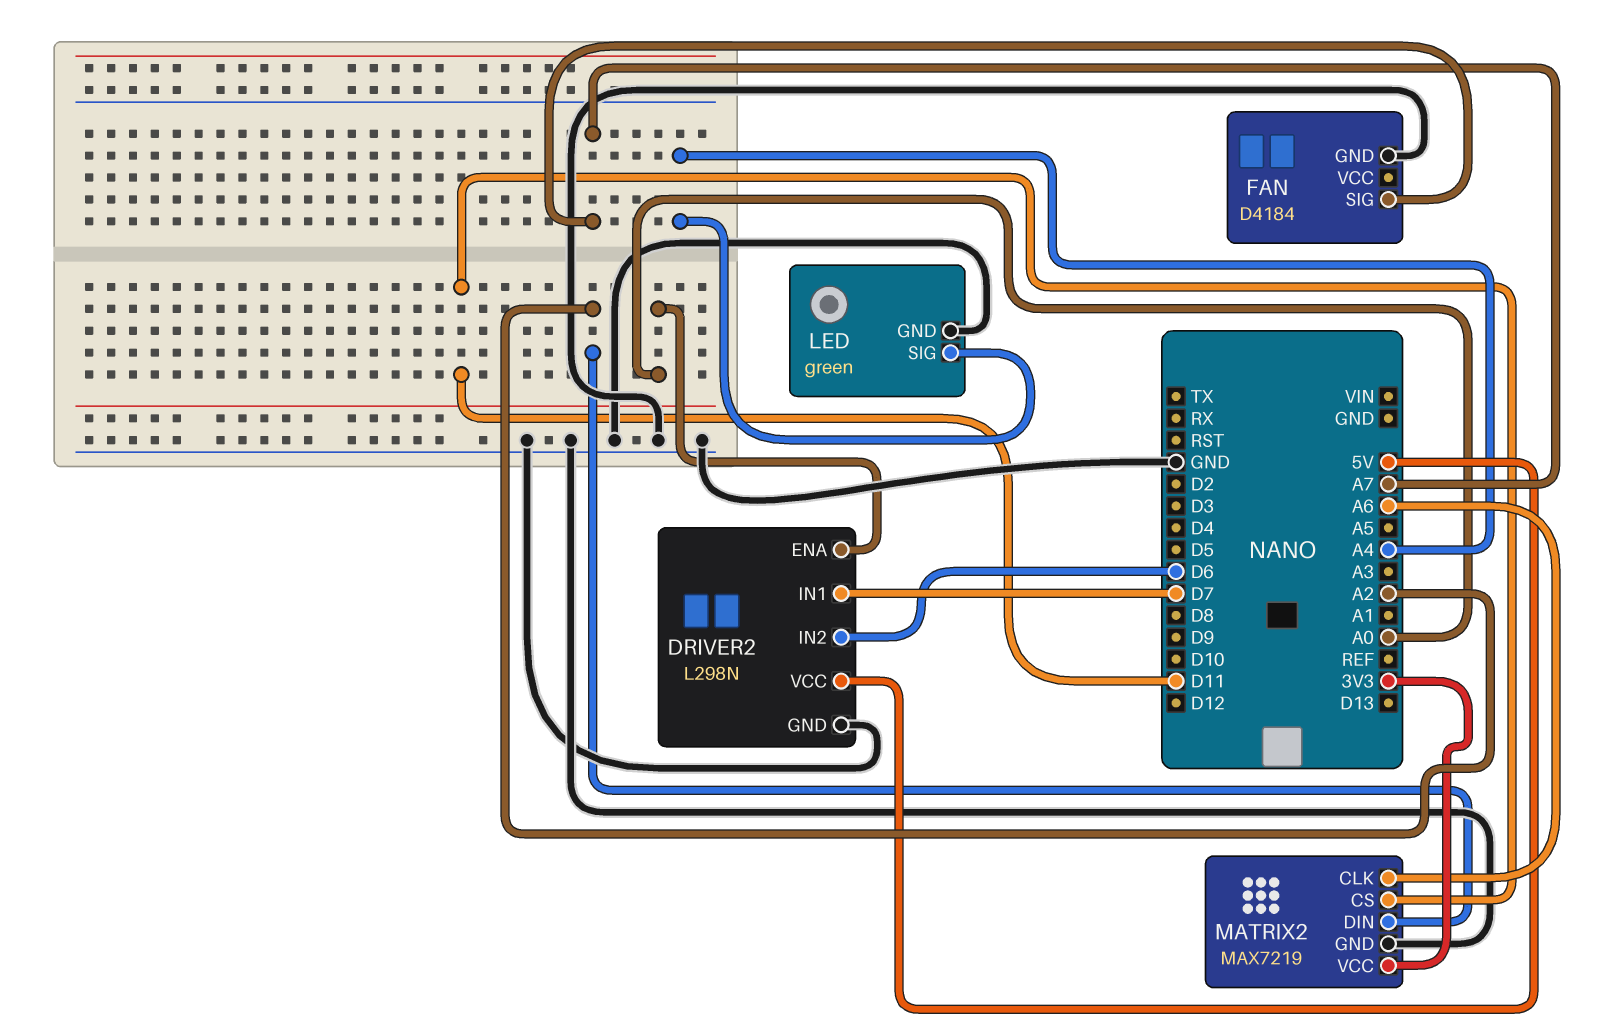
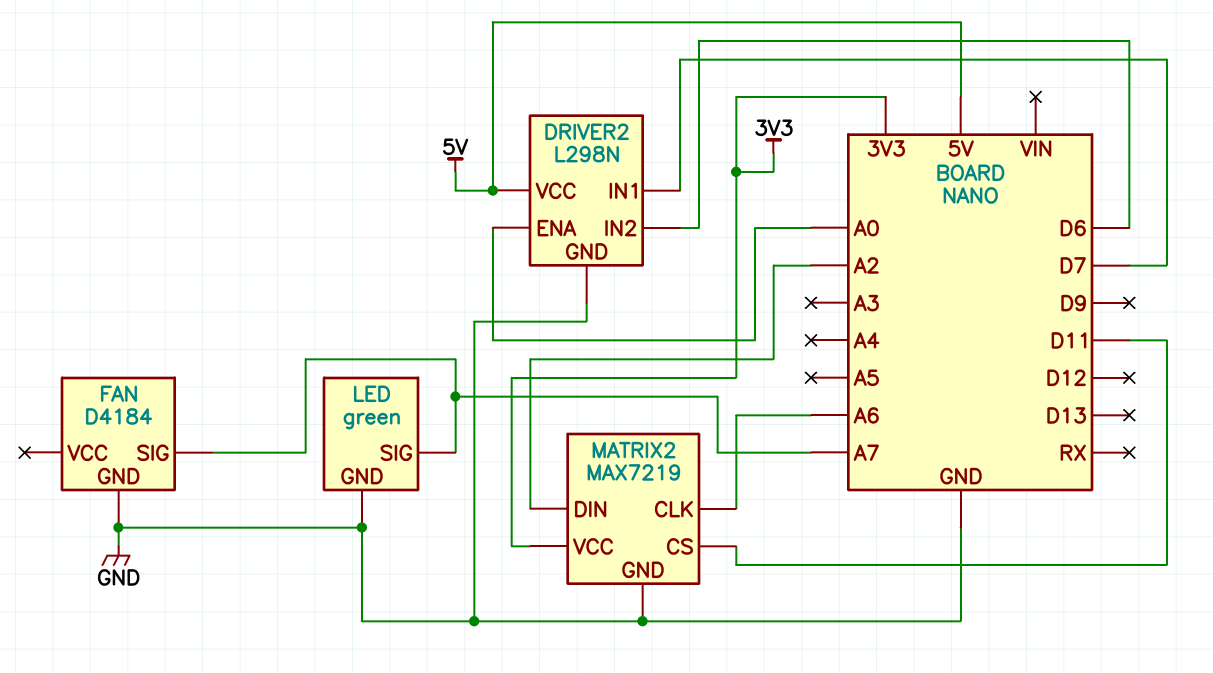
LED pin SIG: A4 -> A7

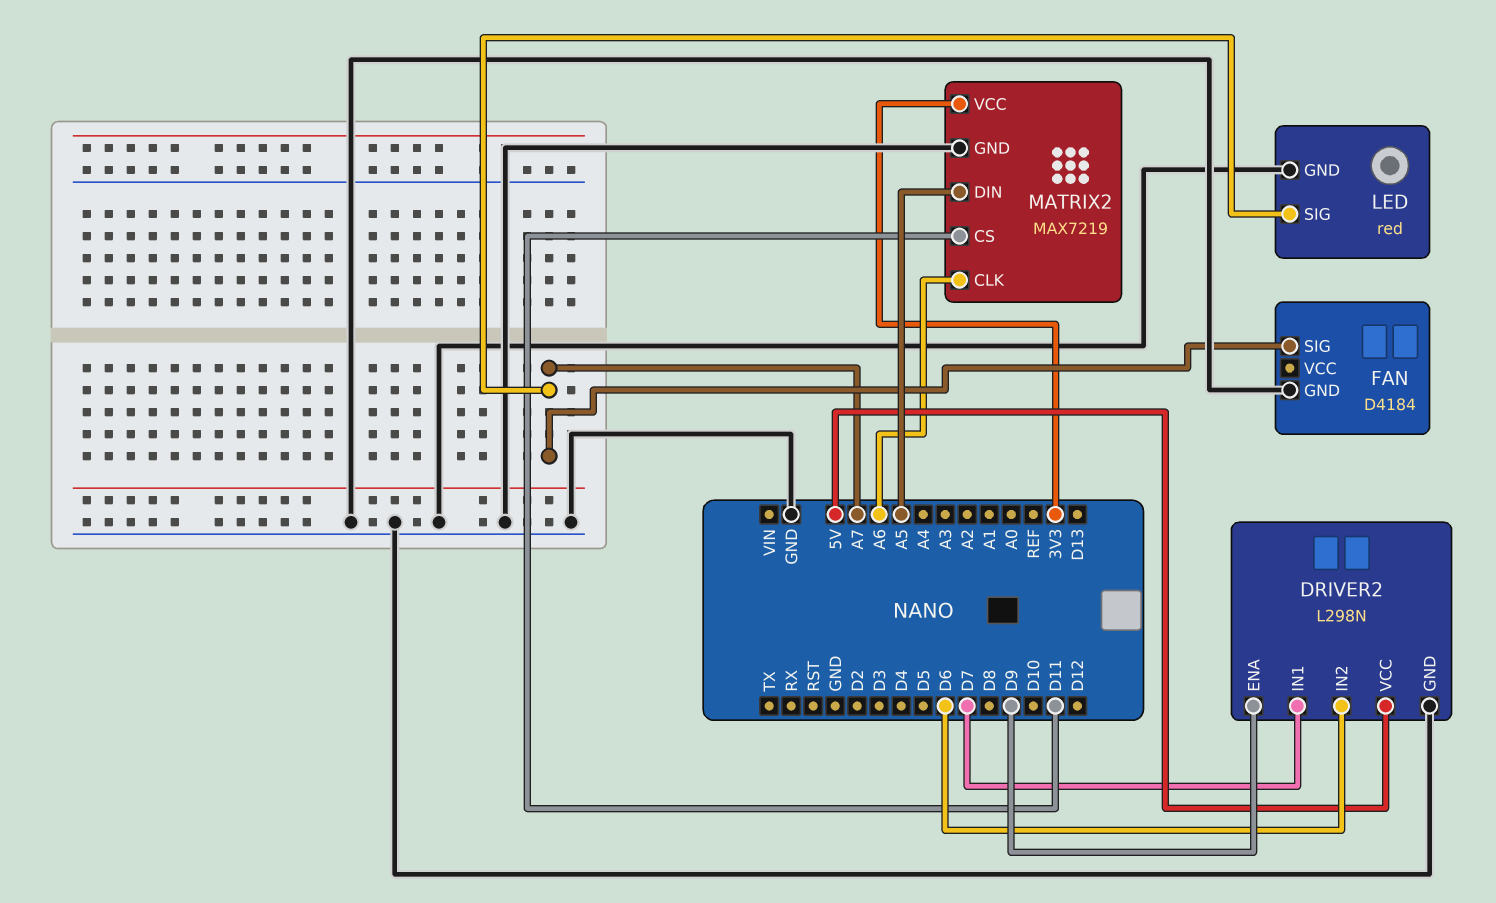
DRIVER2 pin ENA: A0 -> D9
LED: green -> red
MATRIX2 pin DIN: A2 -> A5

